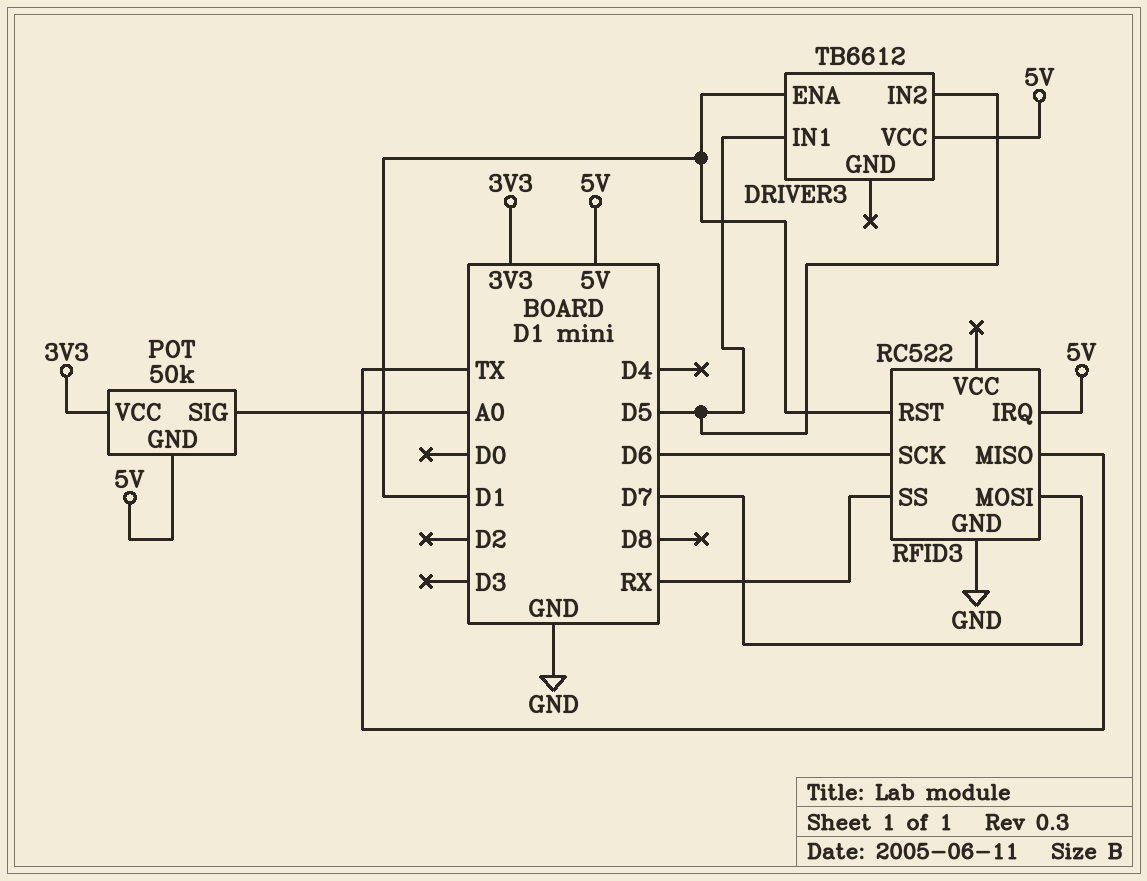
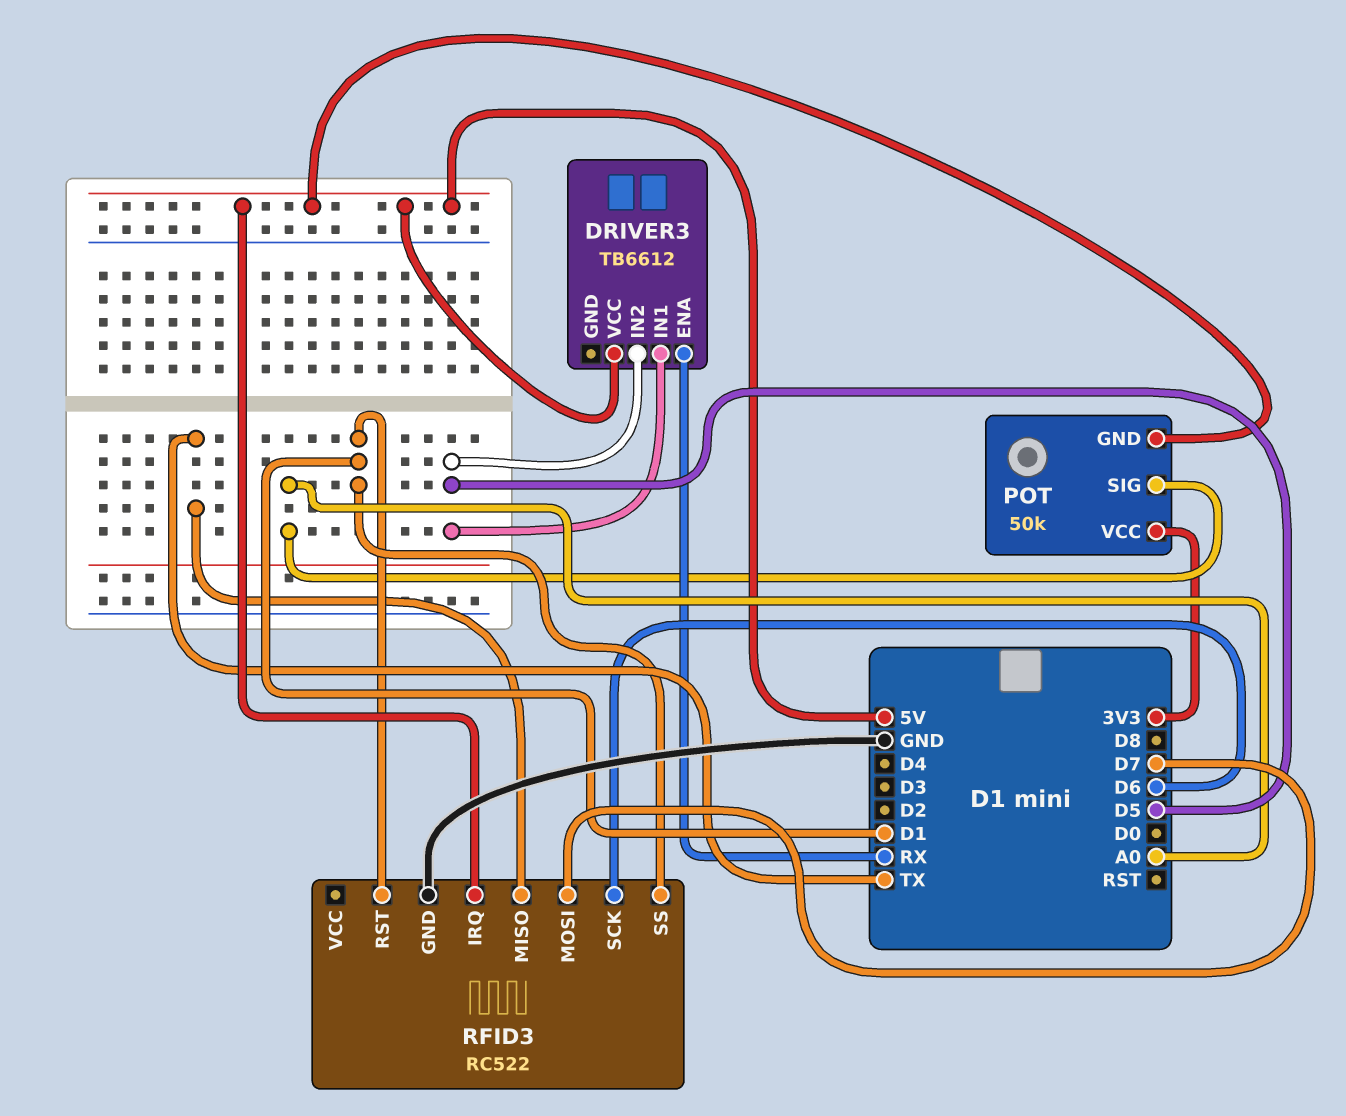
DRIVER3 pin ENA: D1 -> RX
RFID3 pin SS: RX -> D1

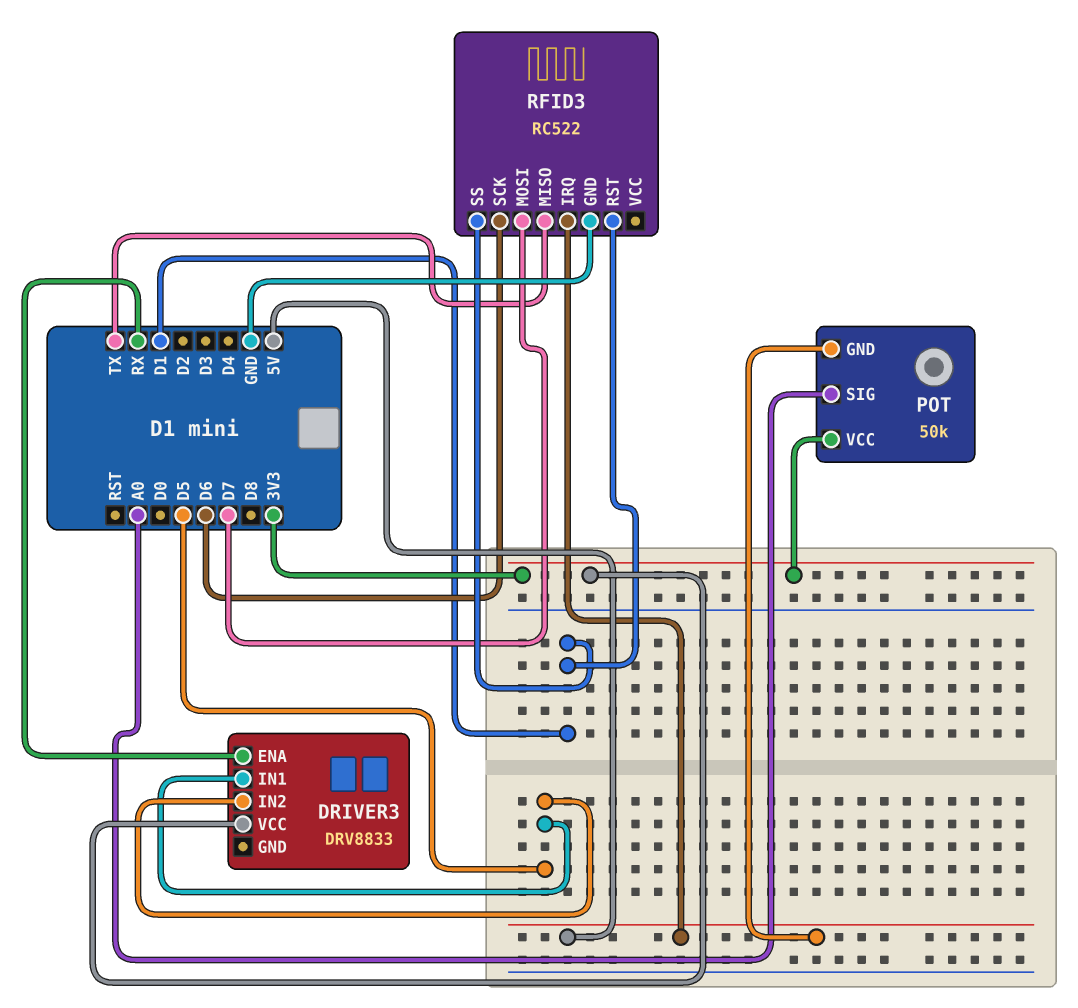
DRIVER3: TB6612 -> DRV8833
DRIVER3 pin VCC: 5V -> 3V3

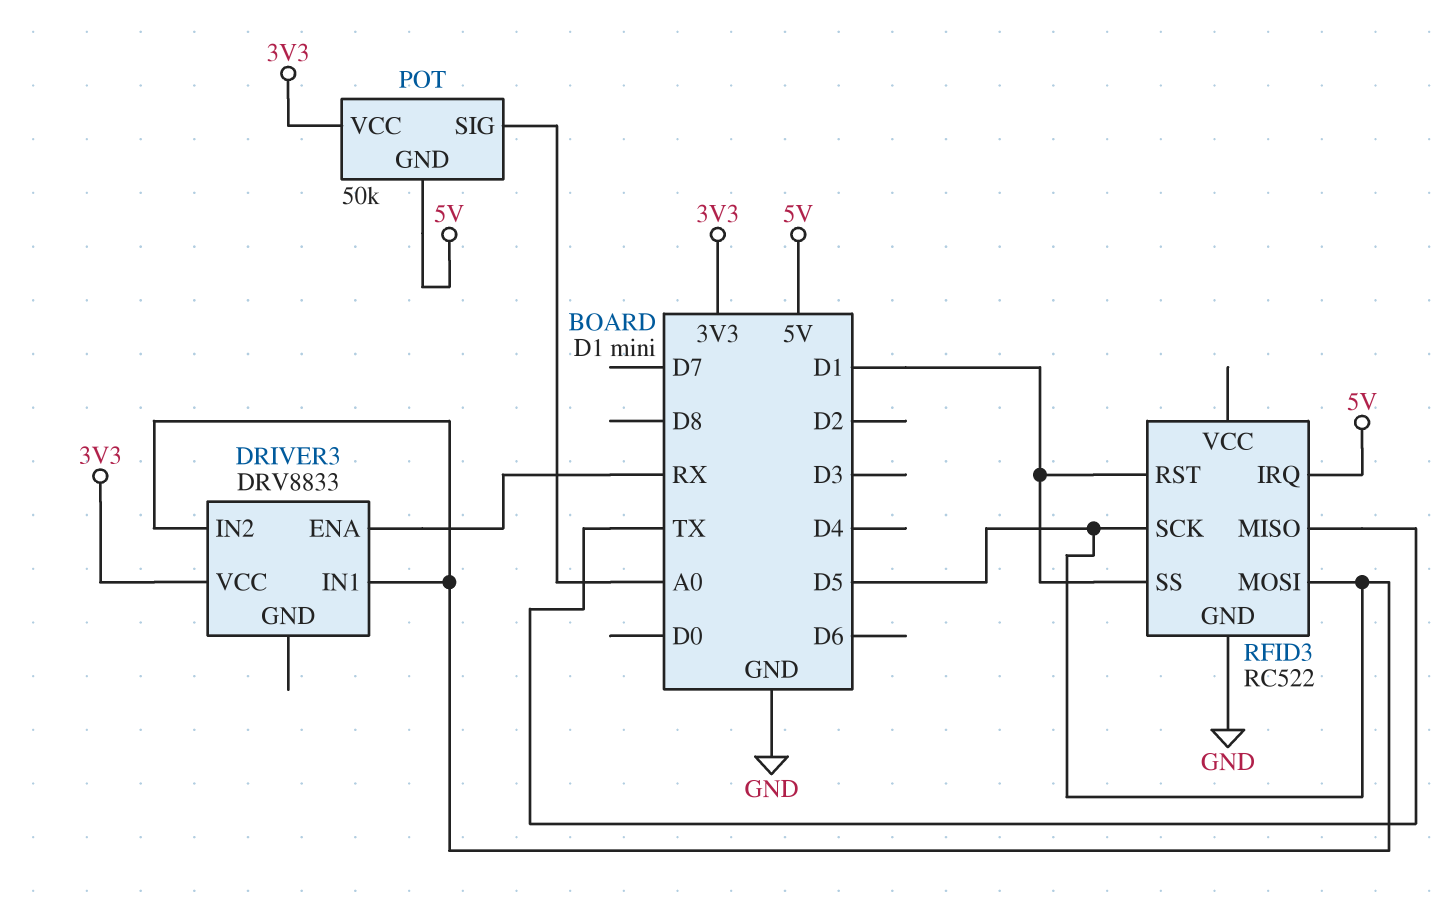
RFID3 pin MOSI: D7 -> D5
RFID3 pin SCK: D6 -> D5

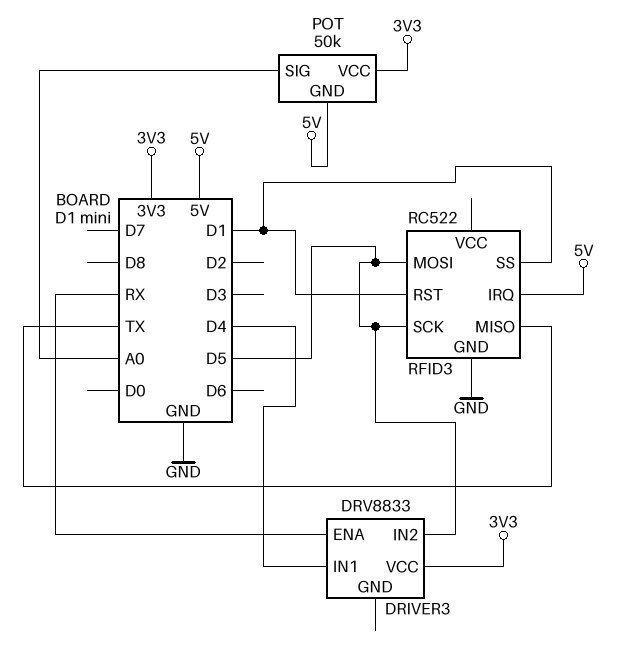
DRIVER3 pin IN1: D5 -> D4

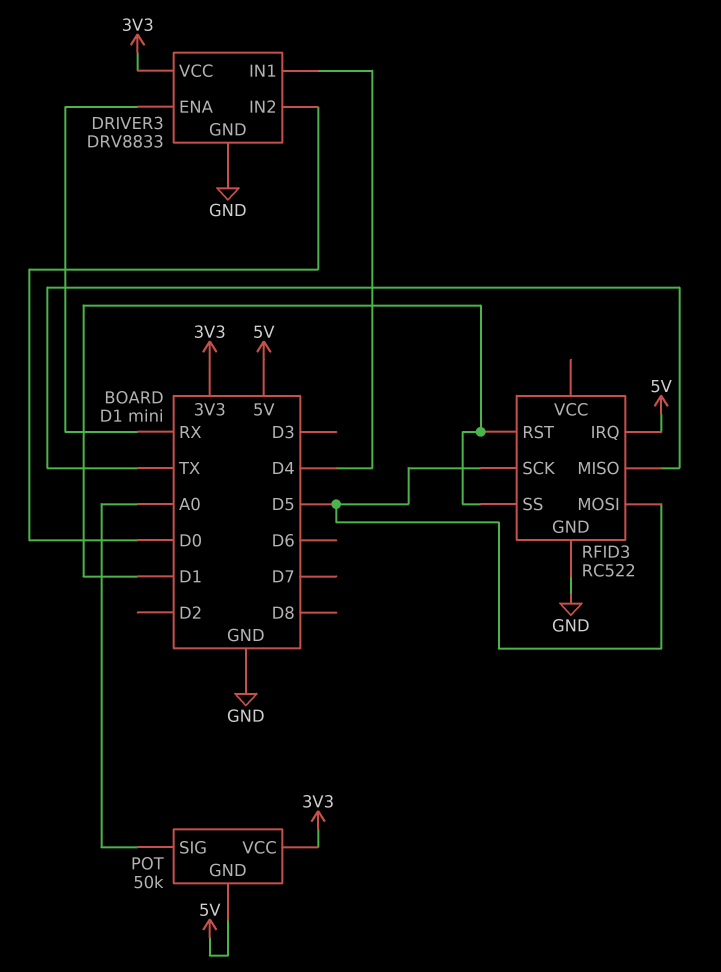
DRIVER3 pin GND: none -> GND
DRIVER3 pin IN2: D5 -> D0

